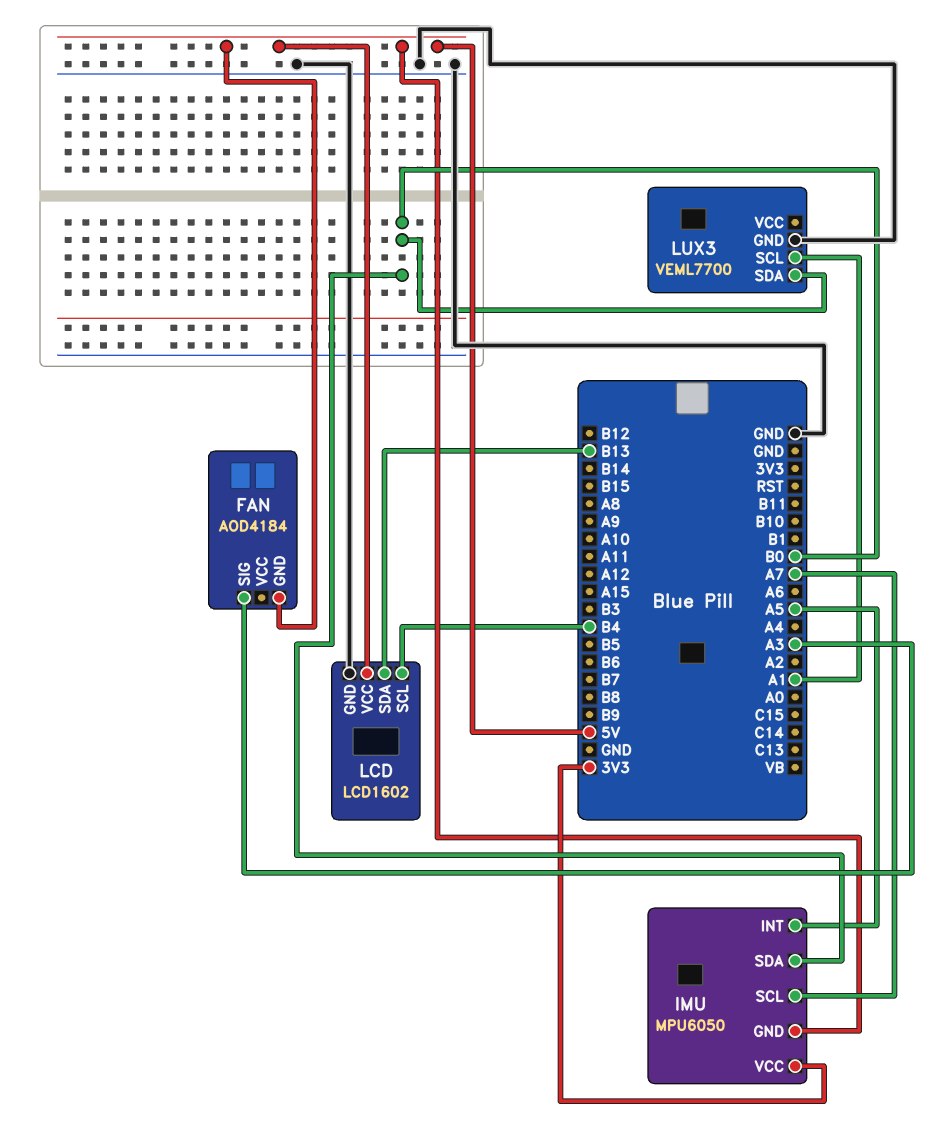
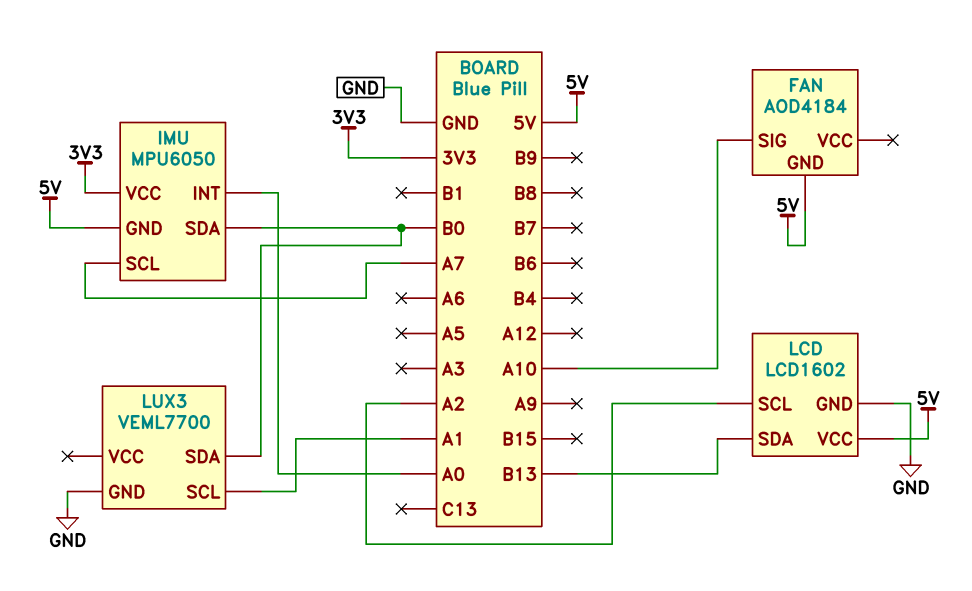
FAN pin SIG: A3 -> A10
IMU pin INT: A5 -> A0
LCD pin SCL: B4 -> A2

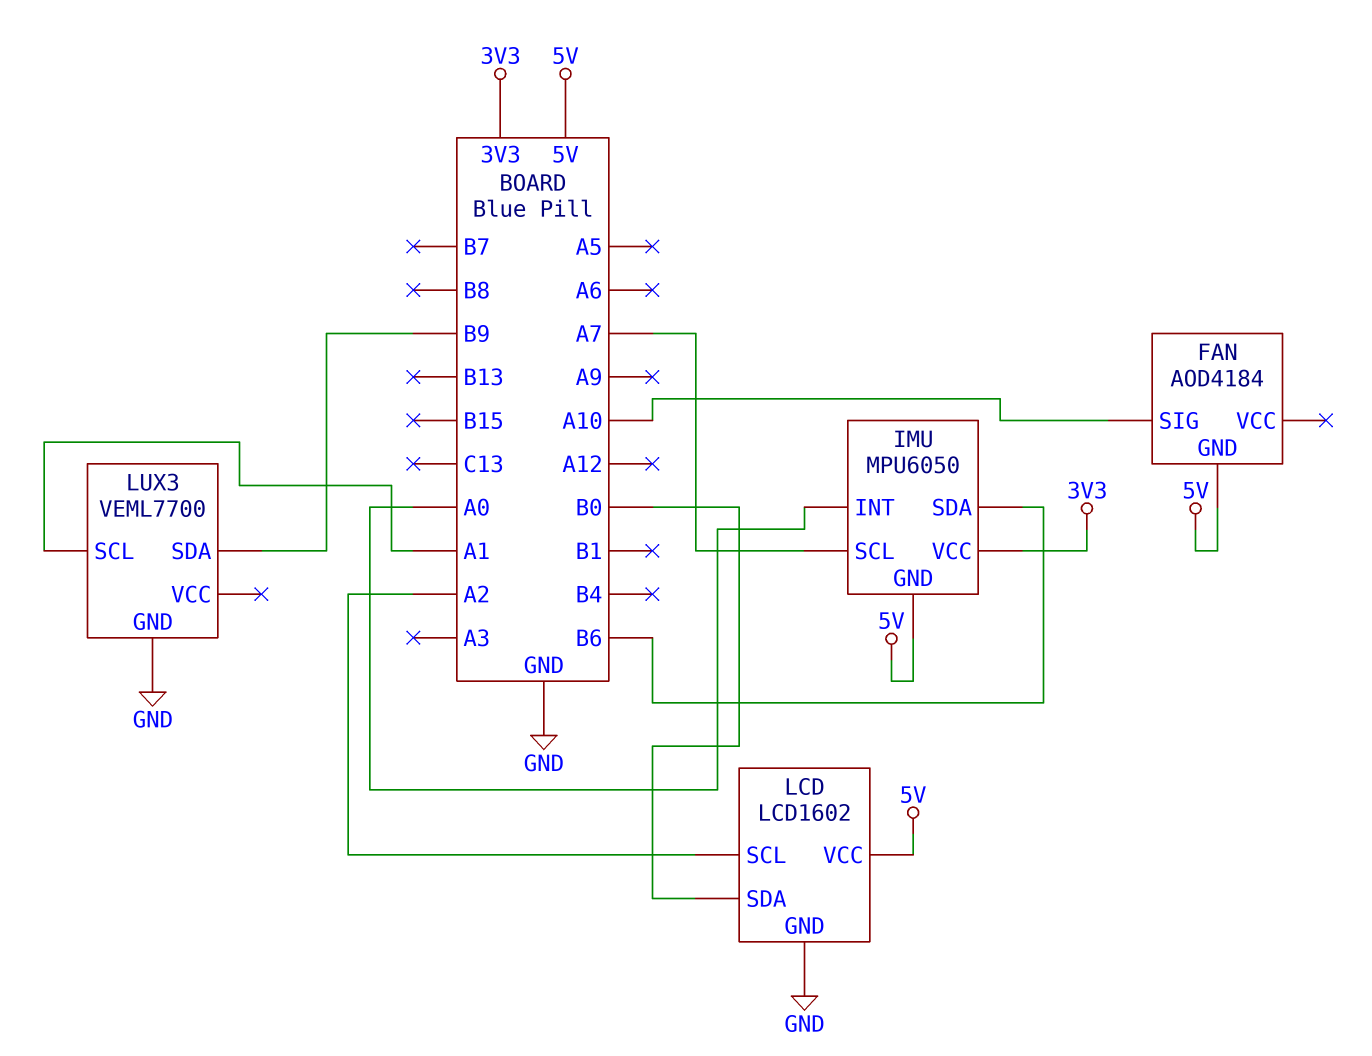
IMU pin SDA: B0 -> B6
LCD pin SDA: B13 -> B0
LUX3 pin SDA: B0 -> B9

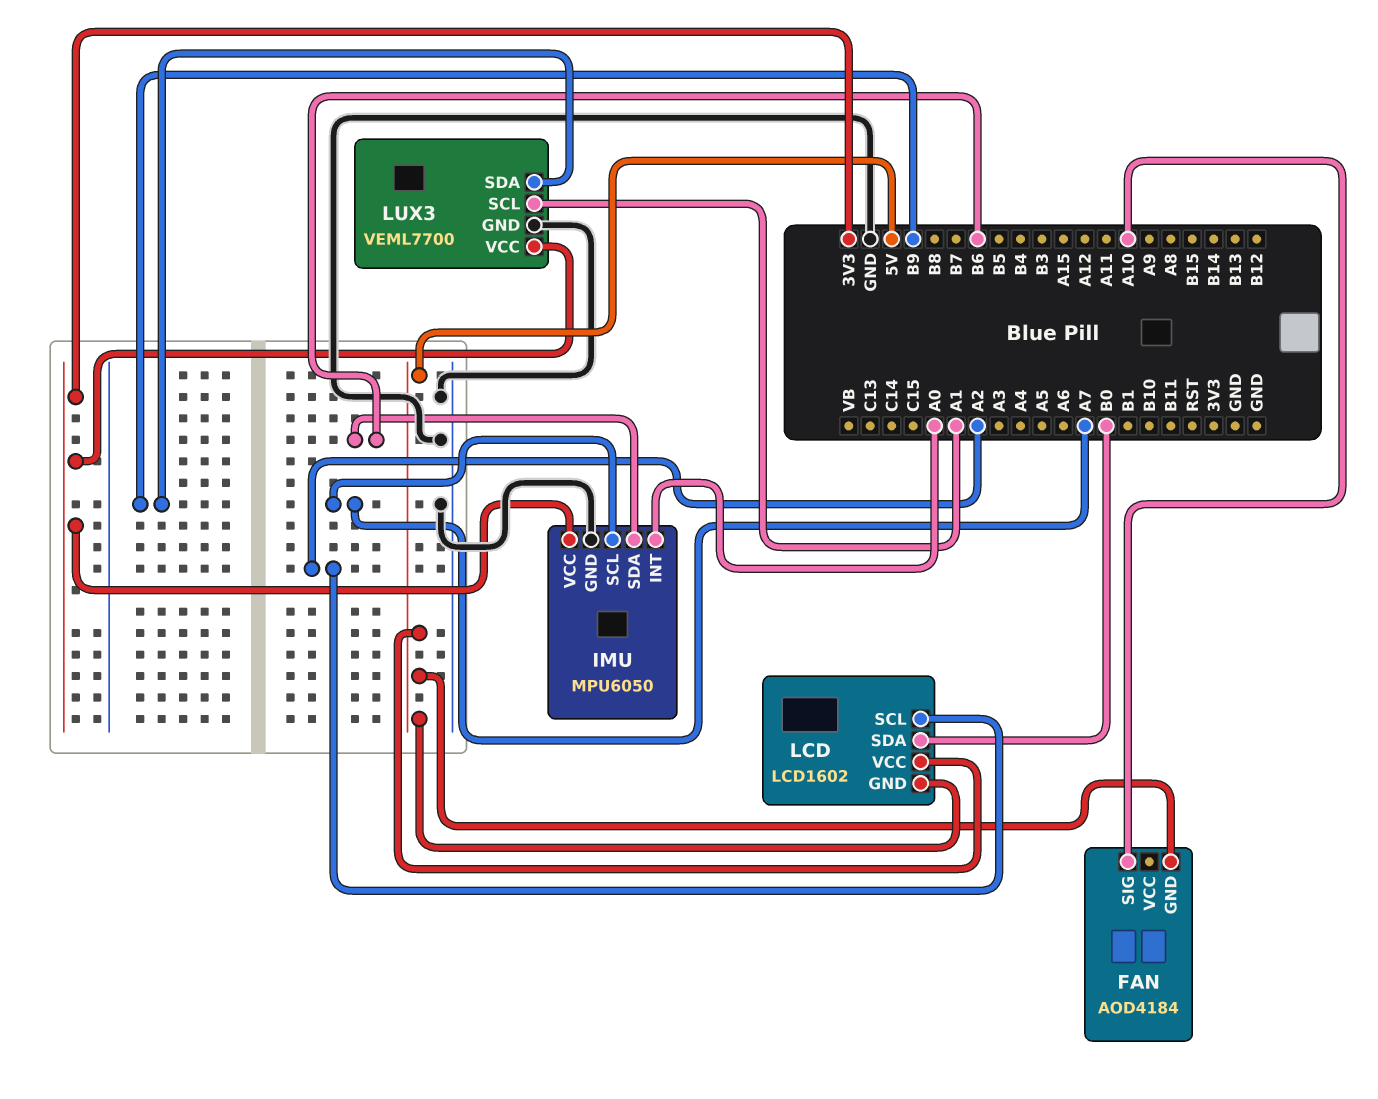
IMU pin GND: 5V -> GND
LCD pin GND: GND -> 5V
LUX3 pin VCC: none -> 3V3

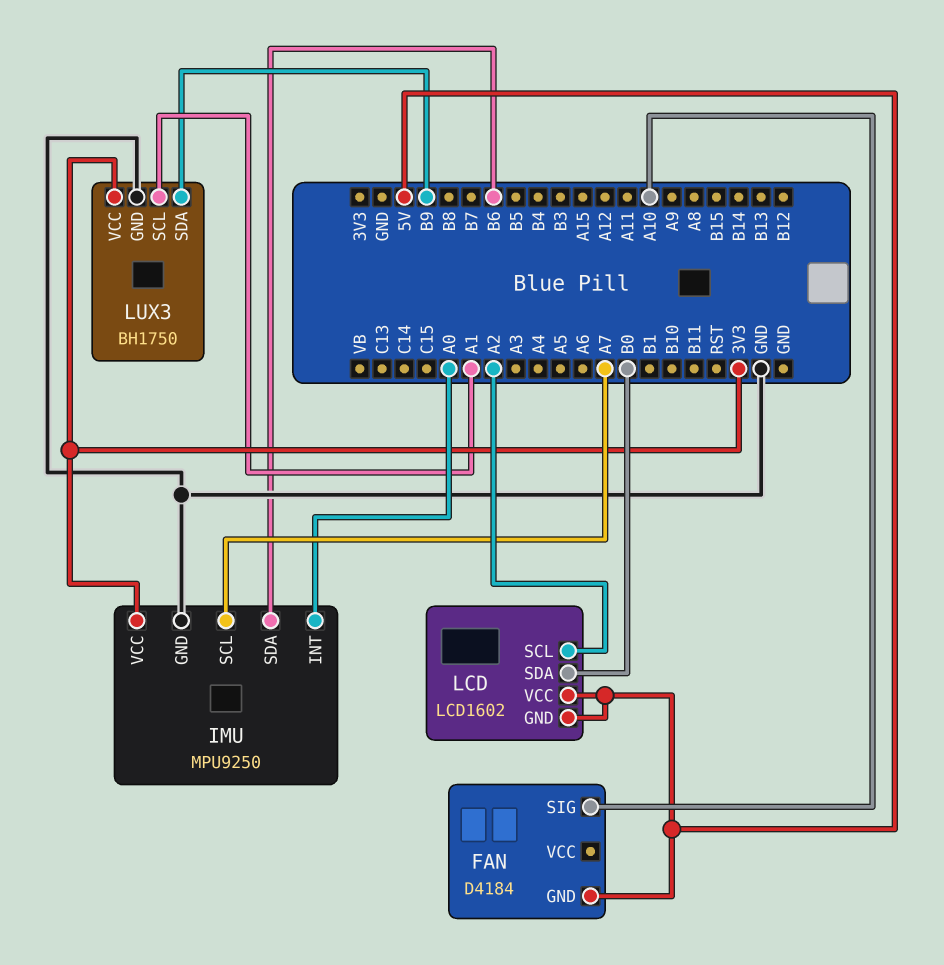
FAN: AOD4184 -> D4184
IMU: MPU6050 -> MPU9250
LUX3: VEML7700 -> BH1750

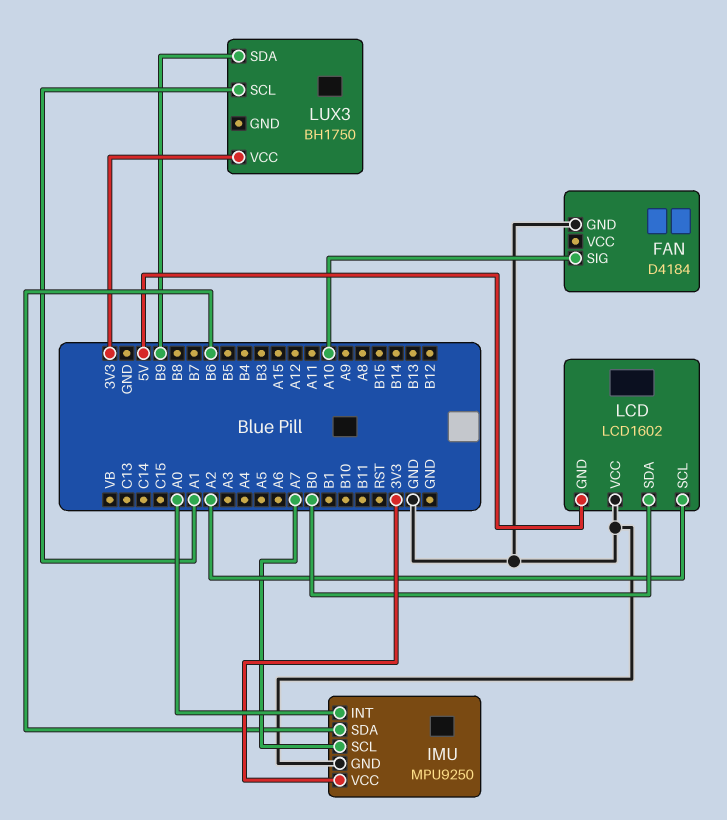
FAN pin GND: 5V -> GND
LCD pin VCC: 5V -> GND
LUX3 pin GND: GND -> none

